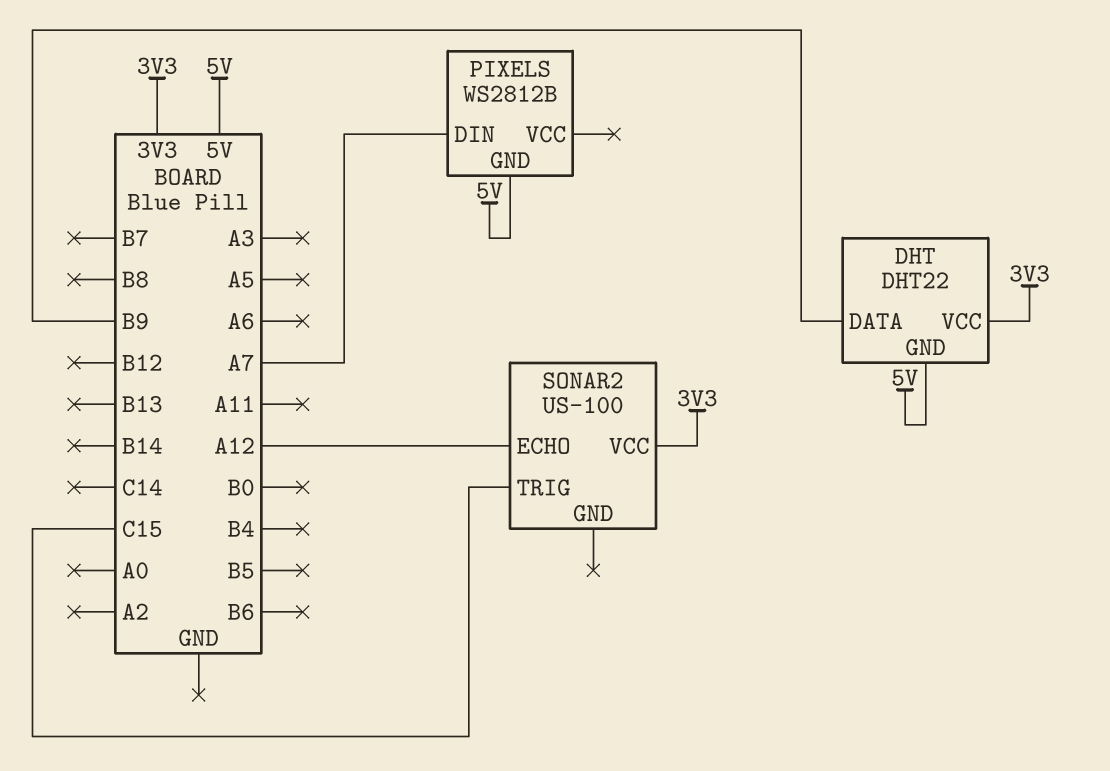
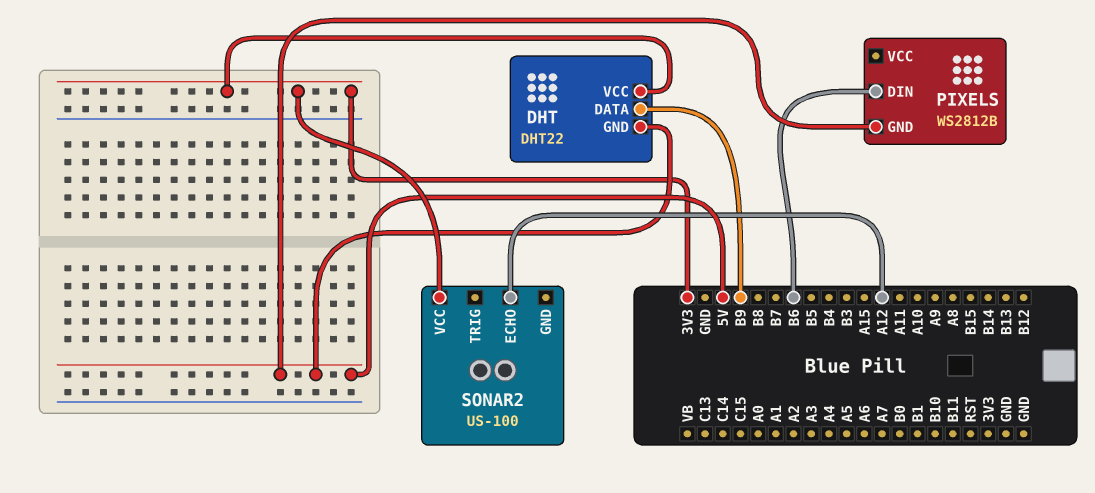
PIXELS pin DIN: A7 -> B6
SONAR2 pin TRIG: C15 -> none

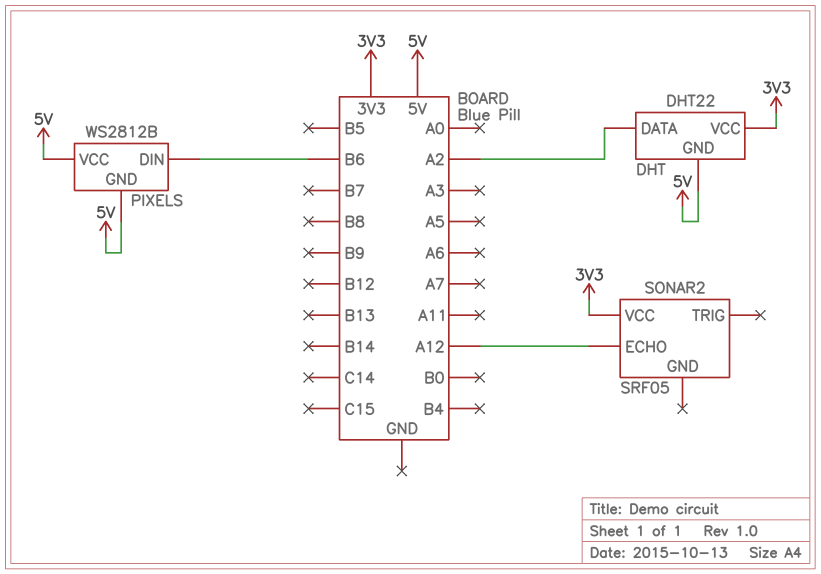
DHT pin DATA: B9 -> A2
PIXELS pin VCC: none -> 5V
SONAR2: US-100 -> SRF05

